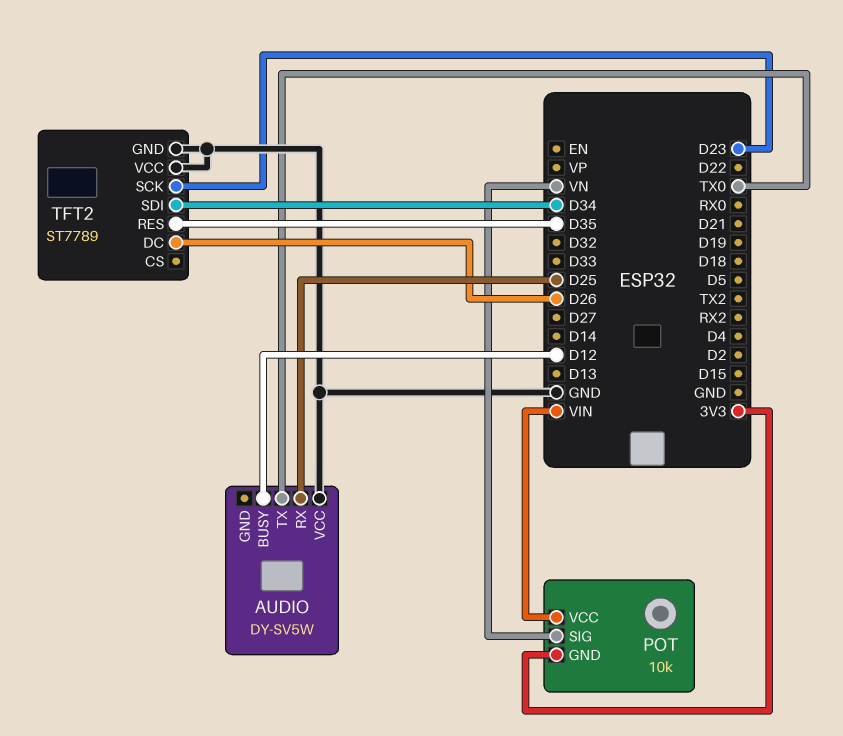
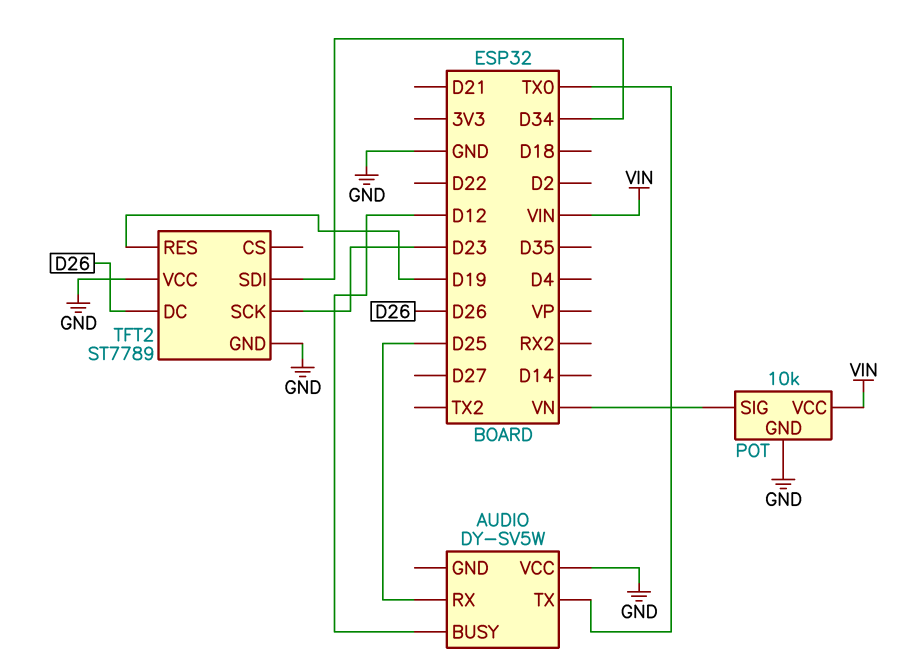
POT pin GND: 3V3 -> GND
TFT2 pin RES: D35 -> D19

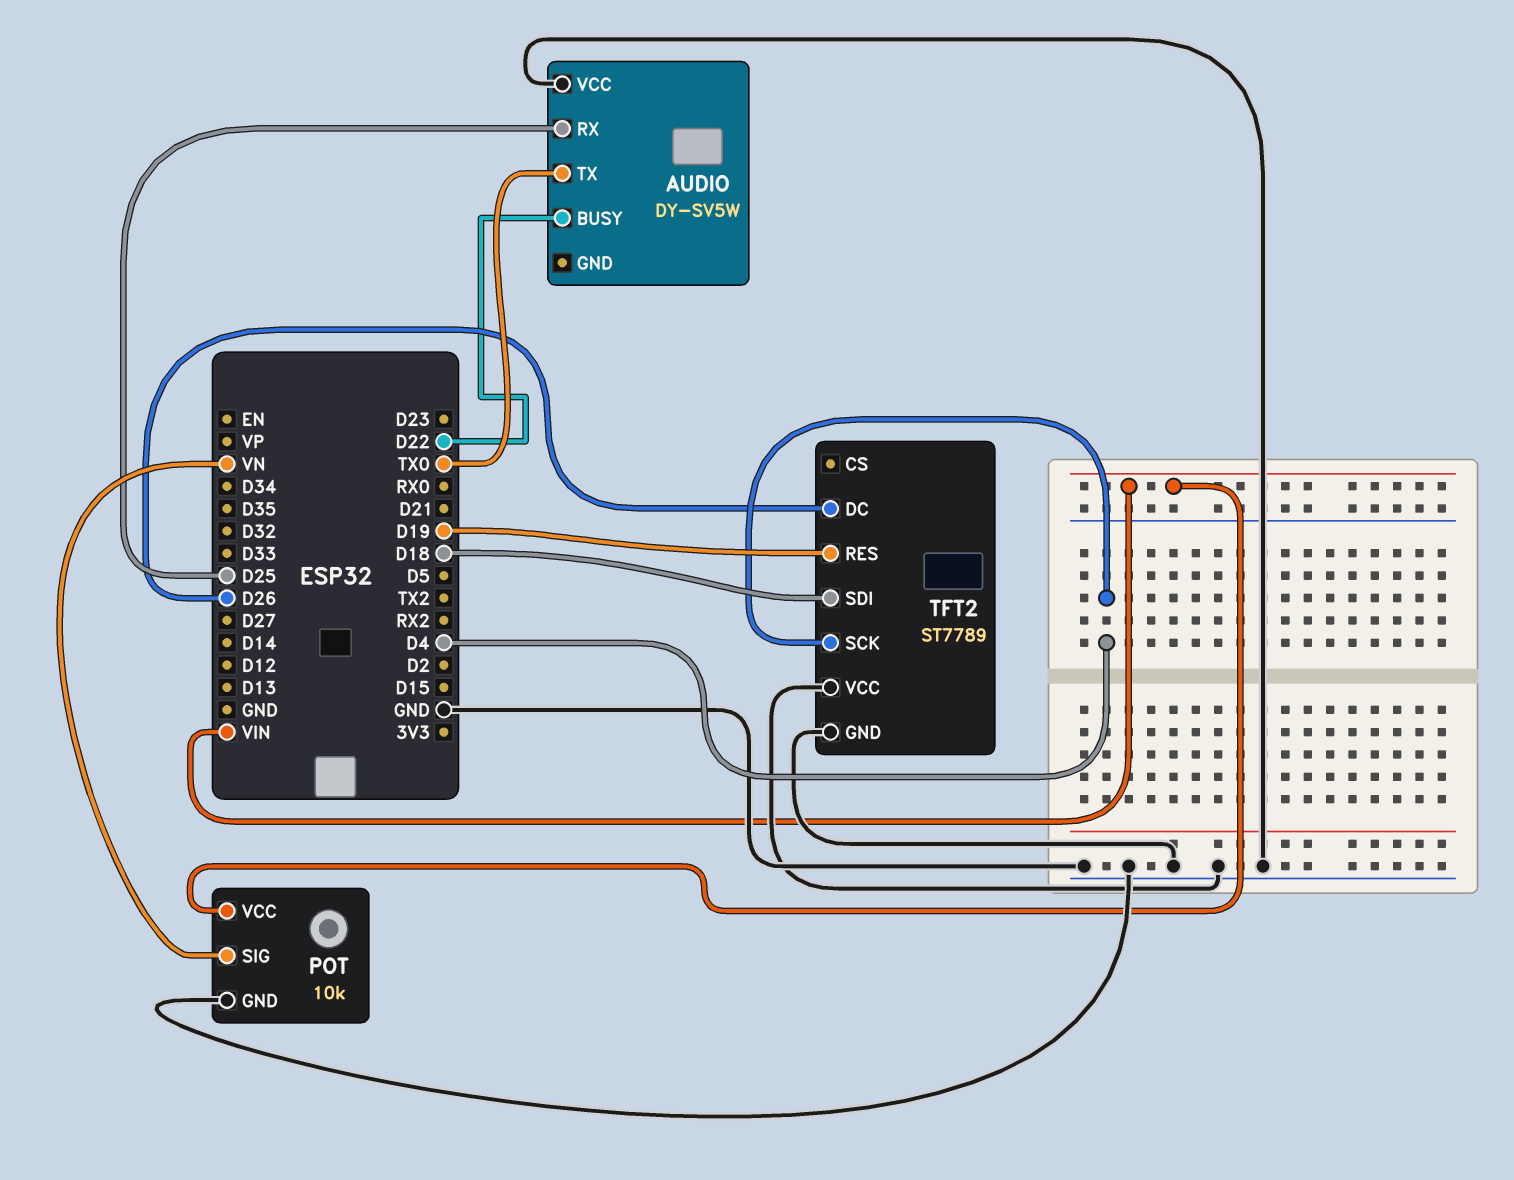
AUDIO pin BUSY: D12 -> D22
TFT2 pin SCK: D23 -> D4
TFT2 pin SDI: D34 -> D18

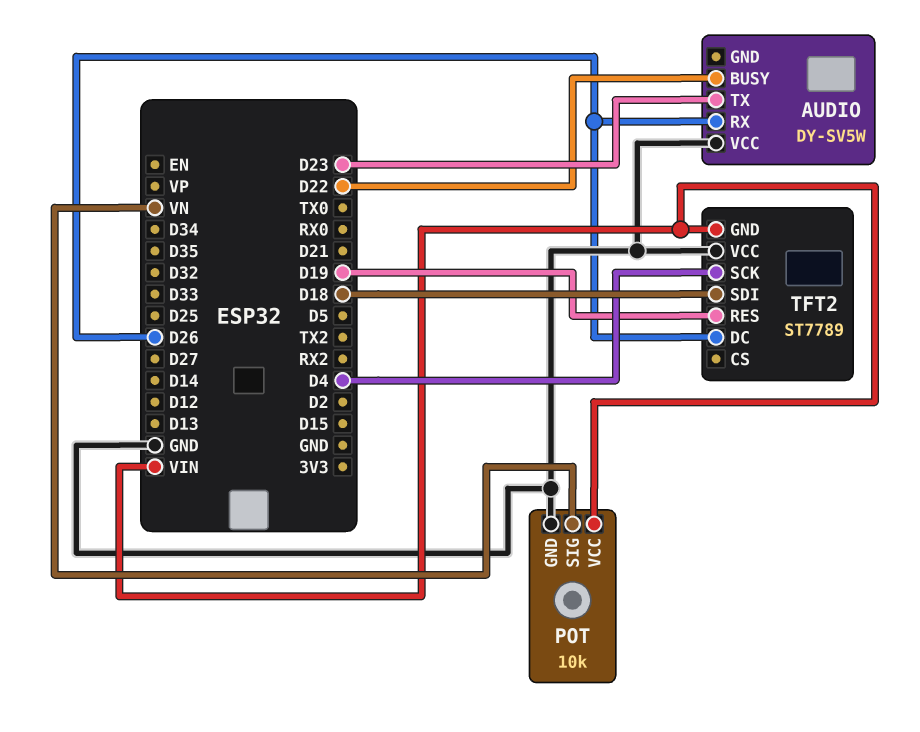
AUDIO pin RX: D25 -> D26
AUDIO pin TX: TX0 -> D23
TFT2 pin GND: GND -> VIN

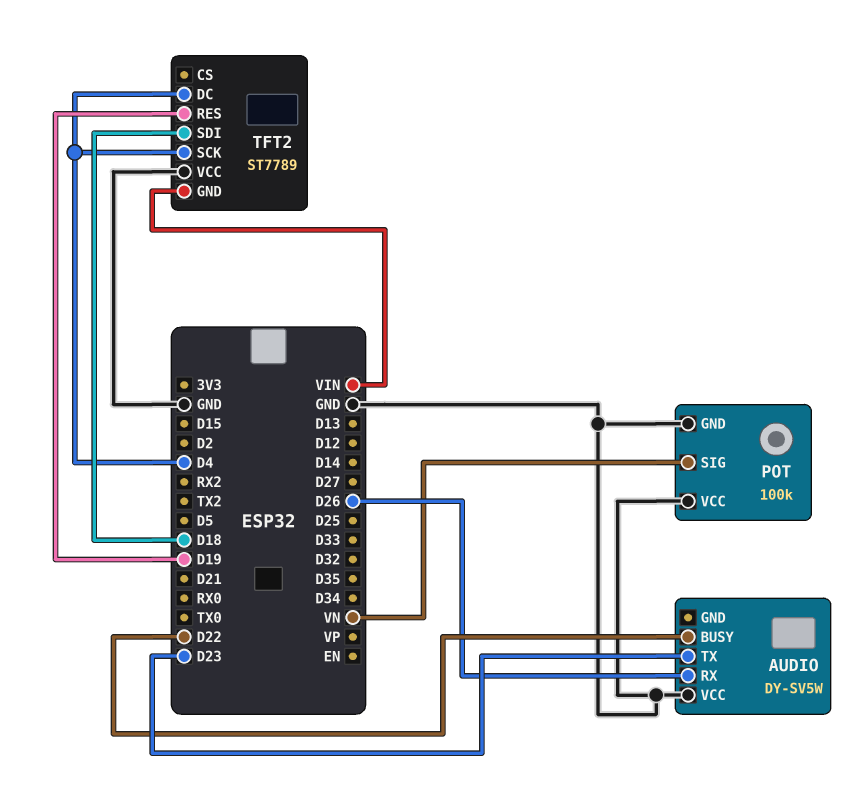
POT: 10k -> 100k
POT pin VCC: VIN -> GND
TFT2 pin DC: D26 -> D4

